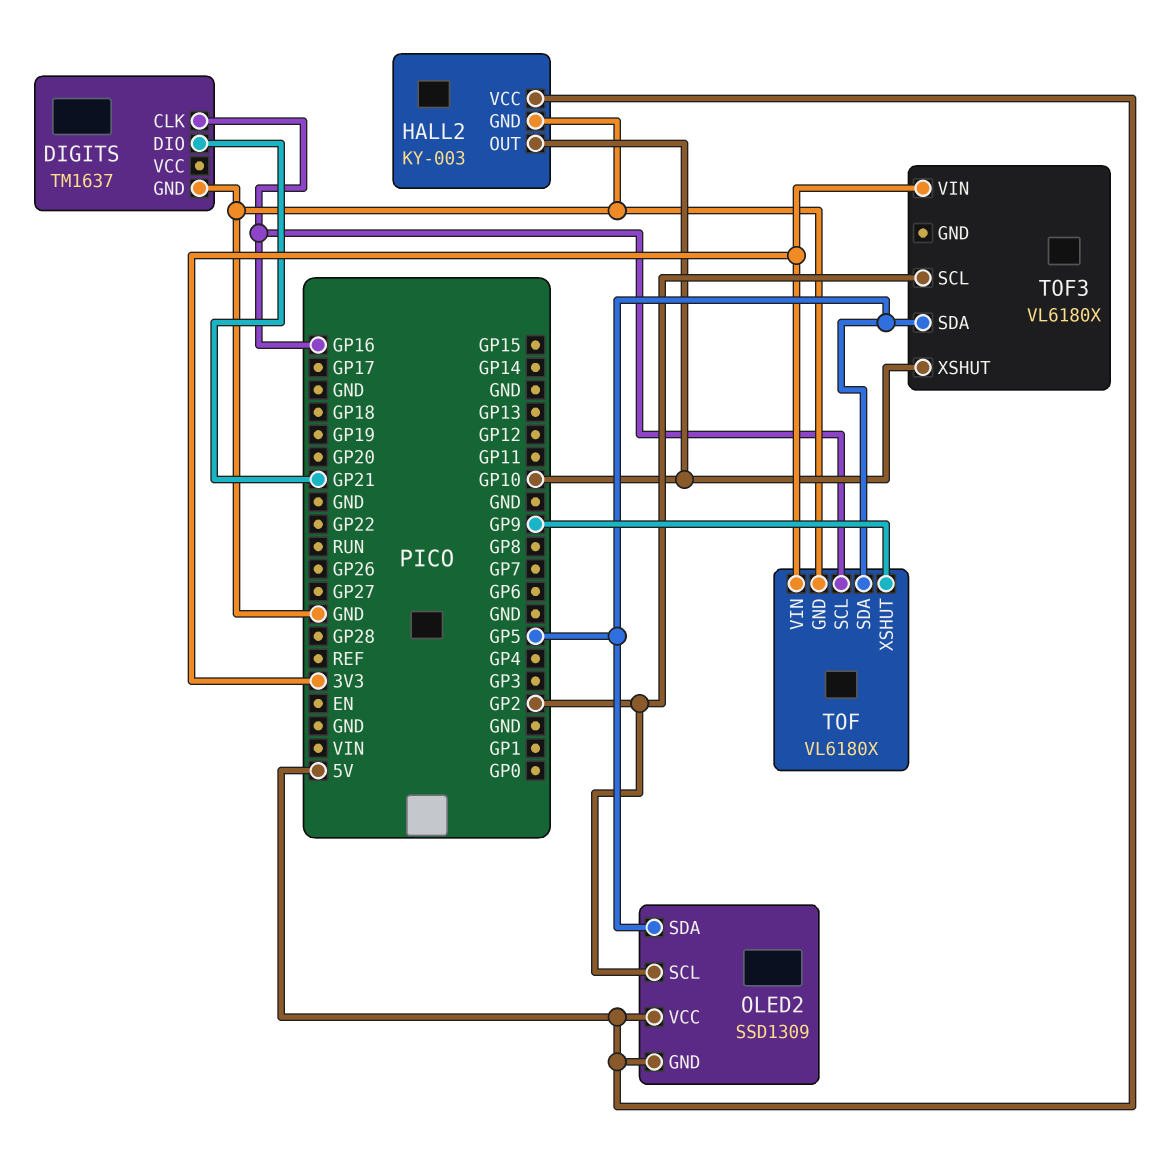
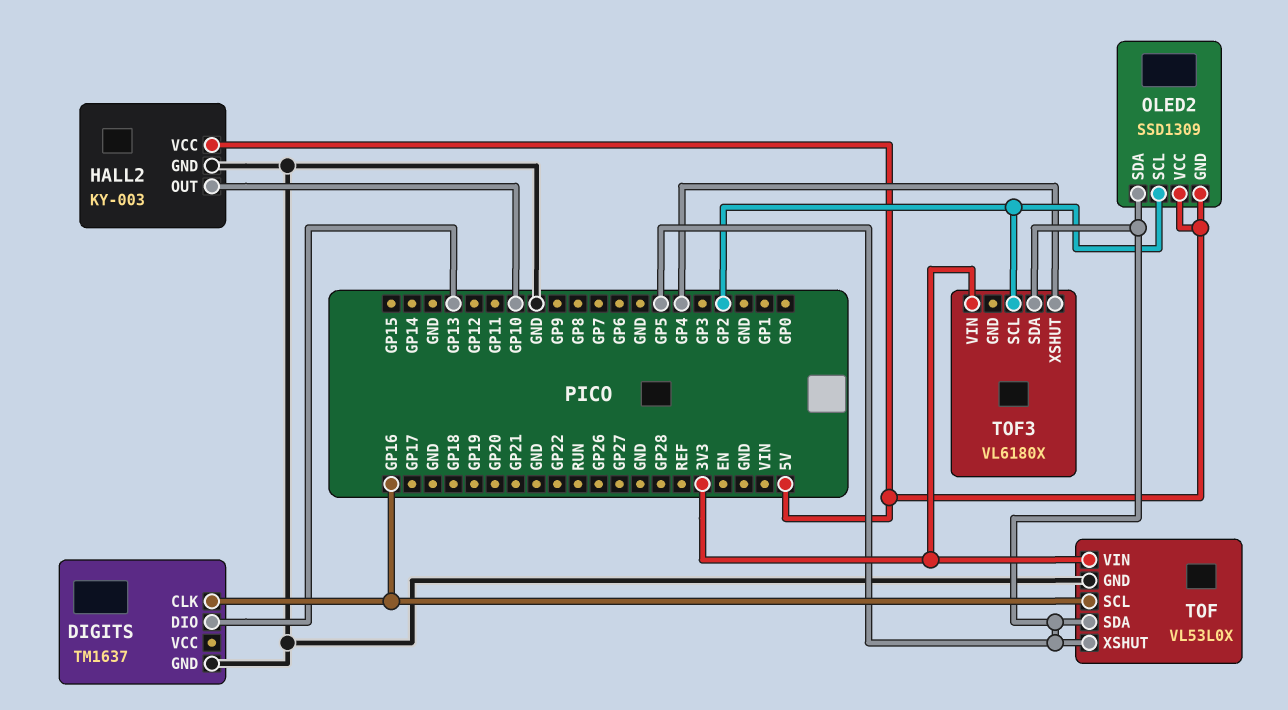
DIGITS pin DIO: GP21 -> GP13
TOF: VL6180X -> VL53L0X
TOF pin XSHUT: GP9 -> GP5
TOF3 pin XSHUT: GP10 -> GP4

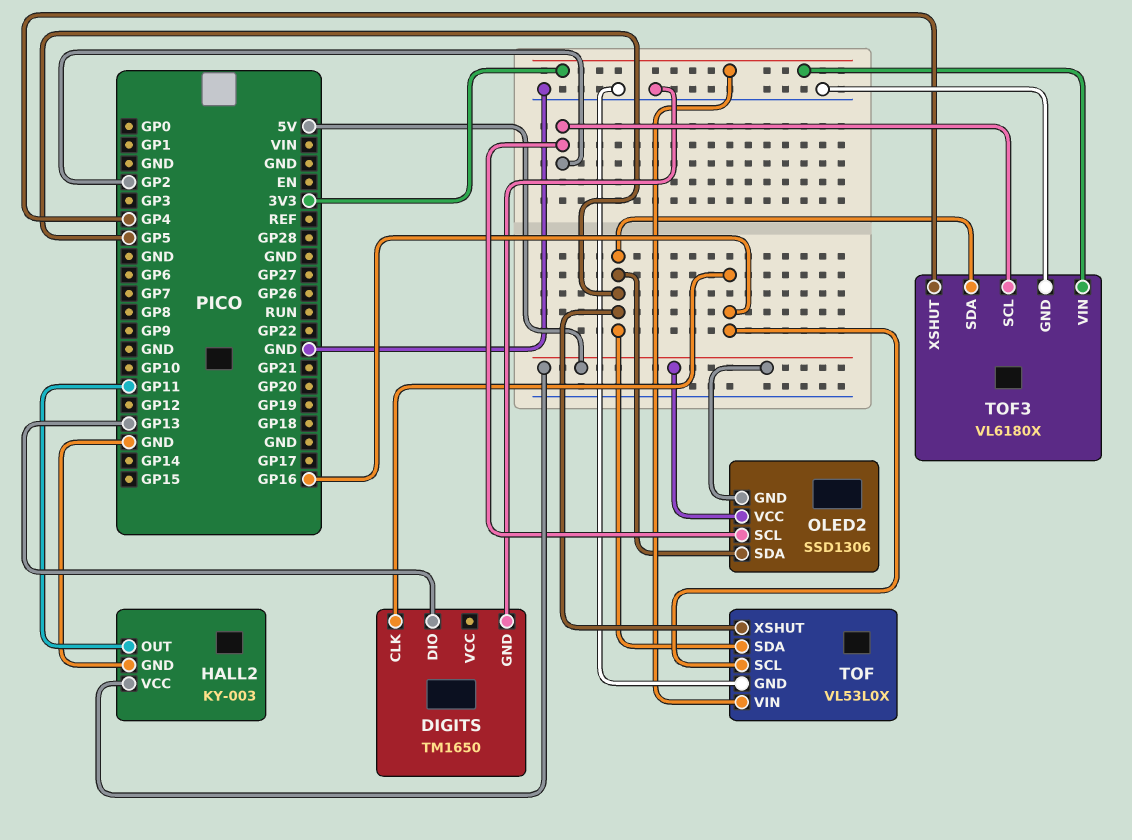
DIGITS: TM1637 -> TM1650
HALL2 pin OUT: GP10 -> GP11
OLED2: SSD1309 -> SSD1306
TOF3 pin GND: none -> GND

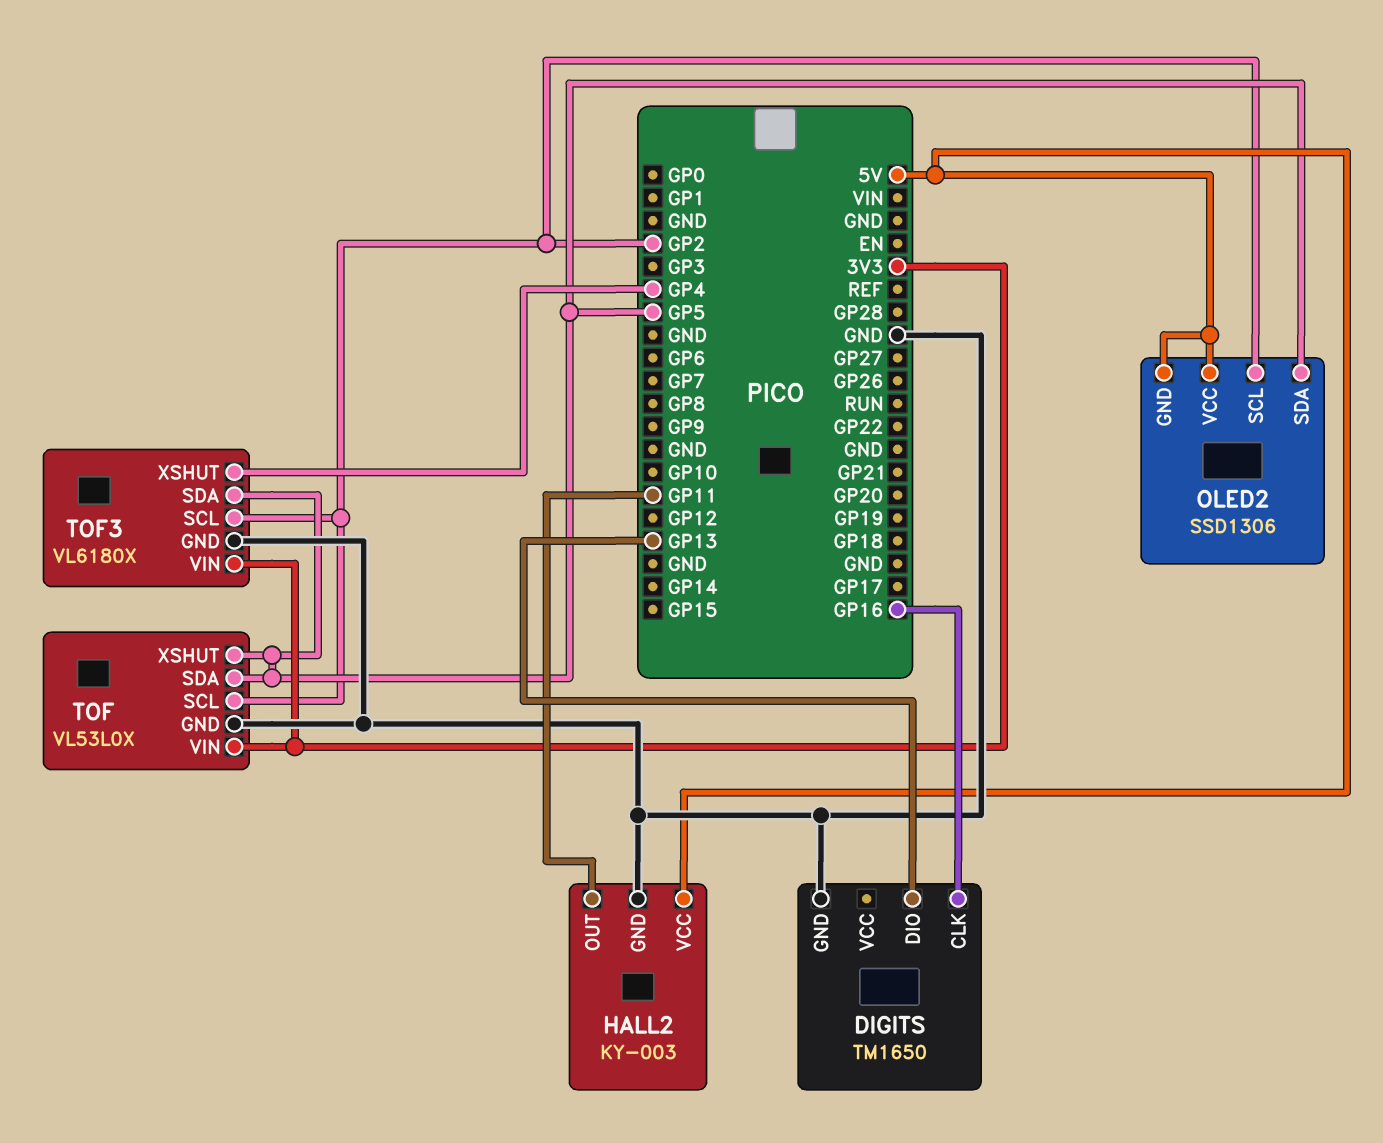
TOF pin SCL: GP16 -> GP2

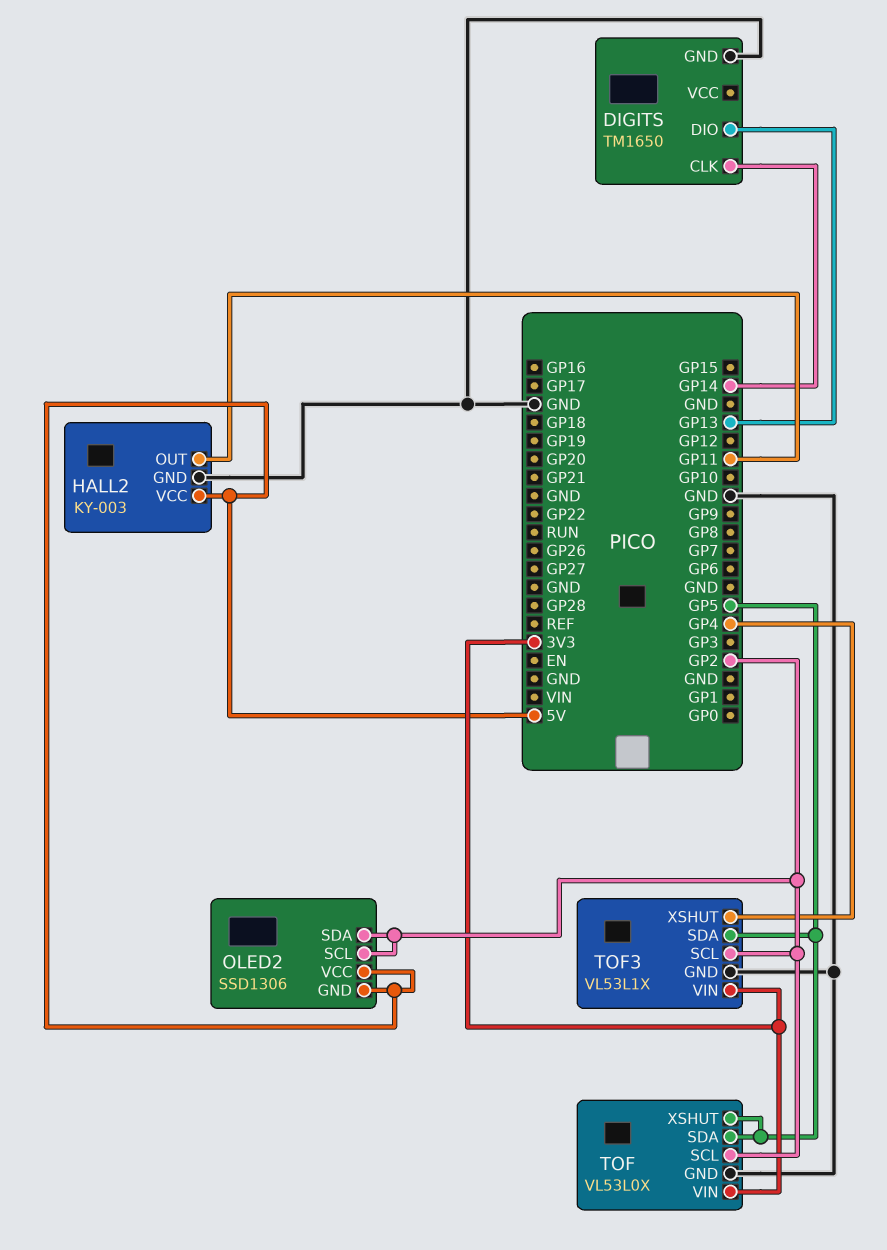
DIGITS pin CLK: GP16 -> GP14
OLED2 pin SDA: GP5 -> GP2
TOF3: VL6180X -> VL53L1X

